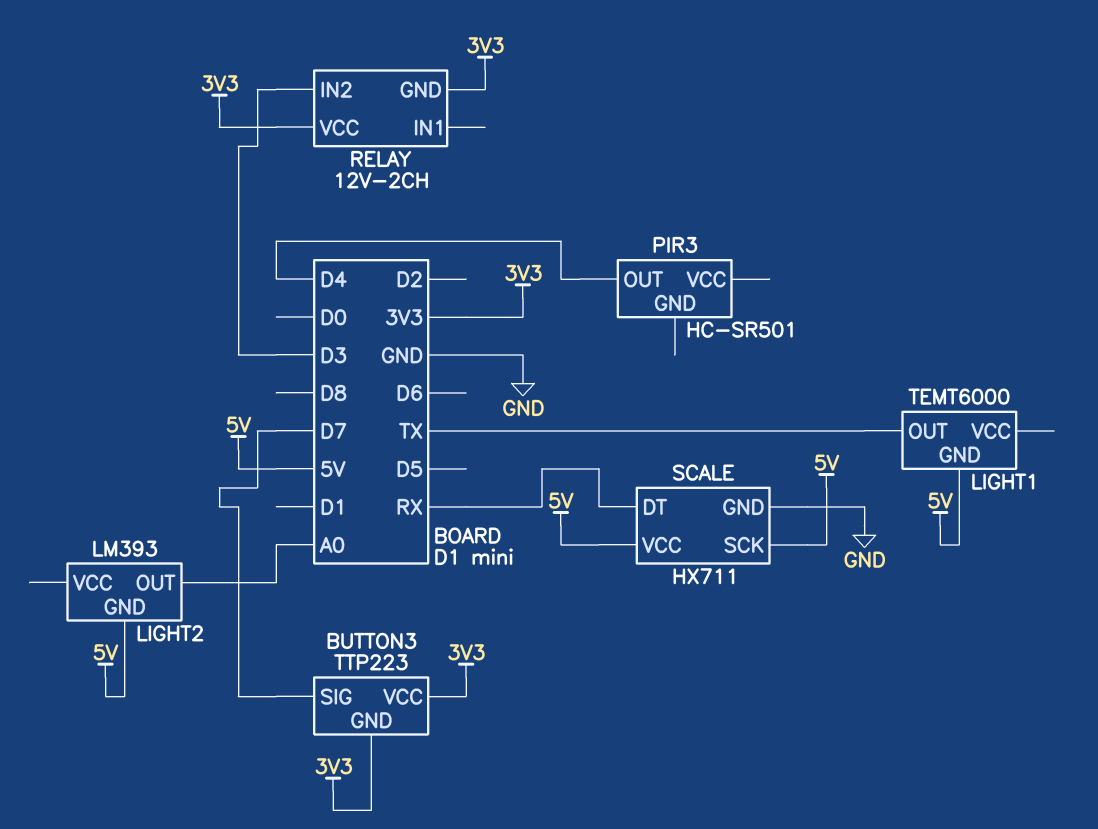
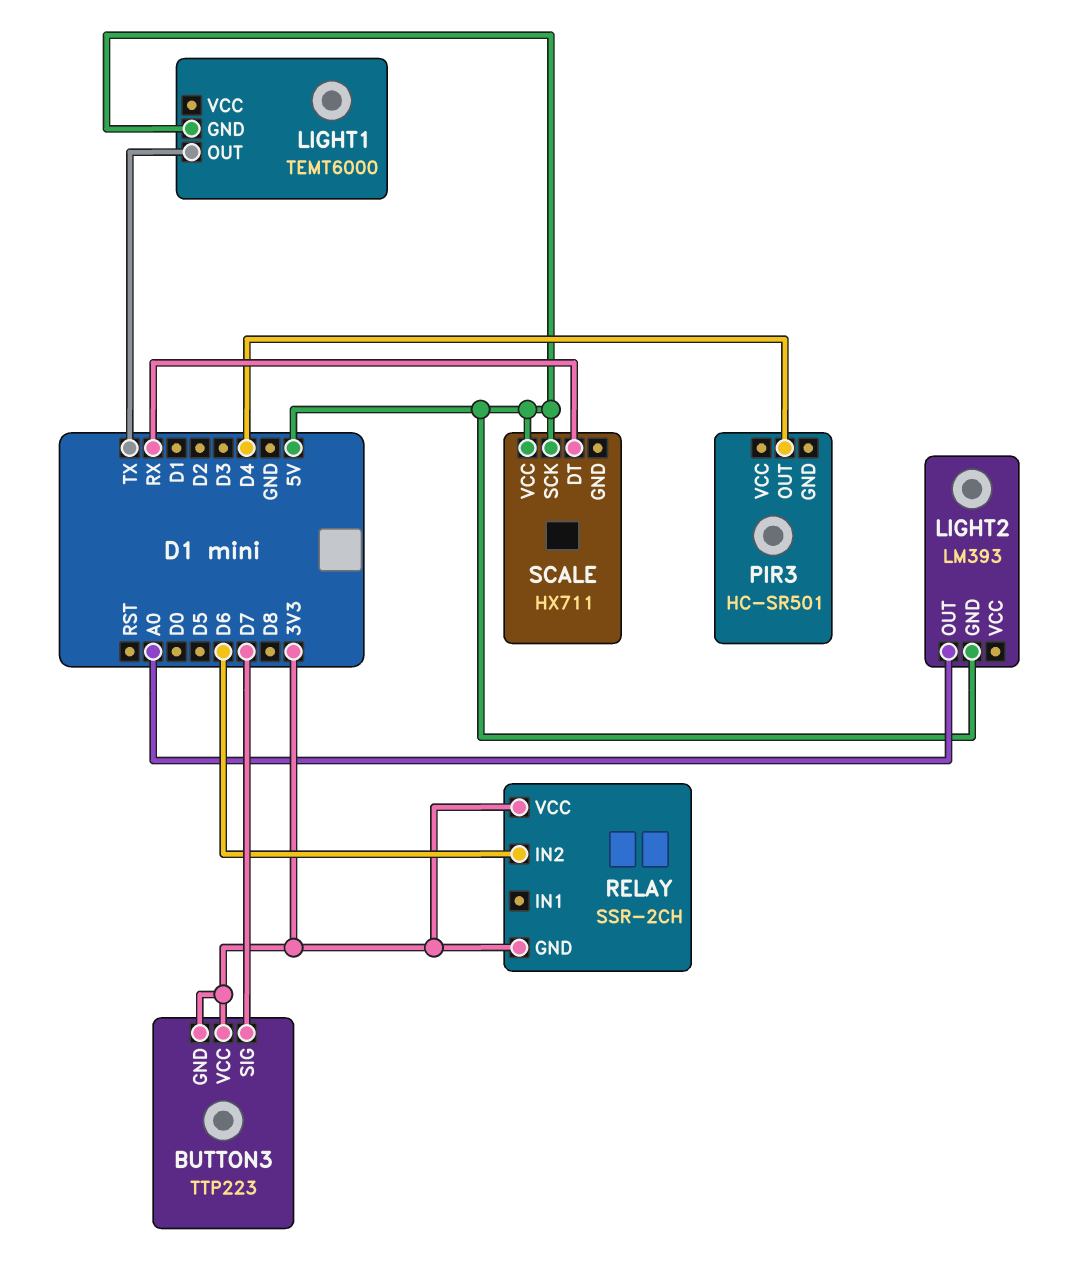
RELAY: 12V-2CH -> SSR-2CH
RELAY pin IN2: D3 -> D6
SCALE pin GND: GND -> none

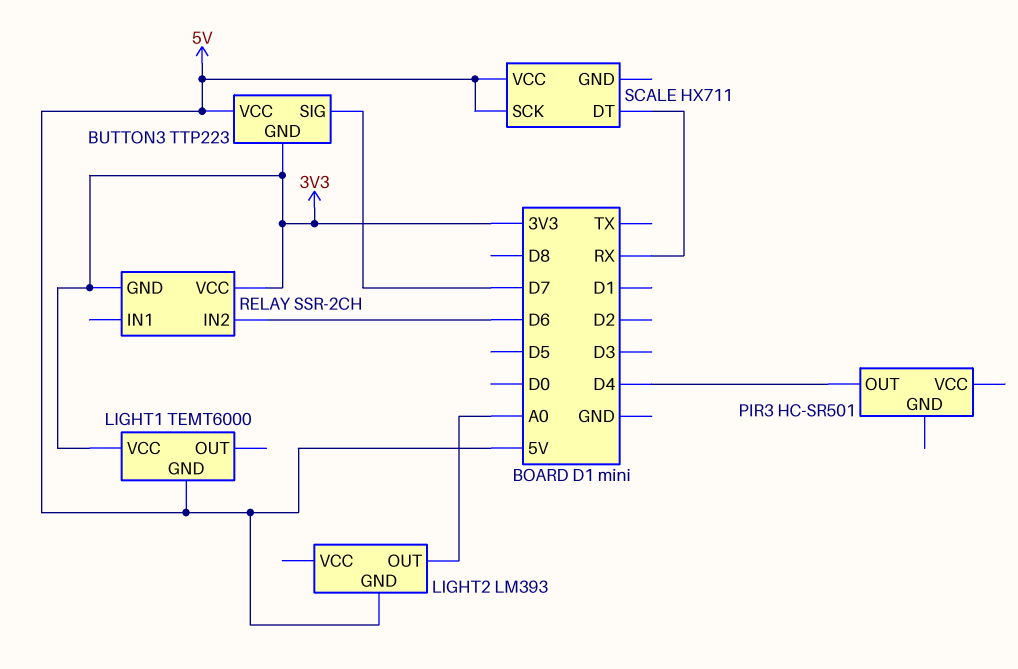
BUTTON3 pin VCC: 3V3 -> 5V
LIGHT1 pin OUT: TX -> none
LIGHT1 pin VCC: none -> 3V3

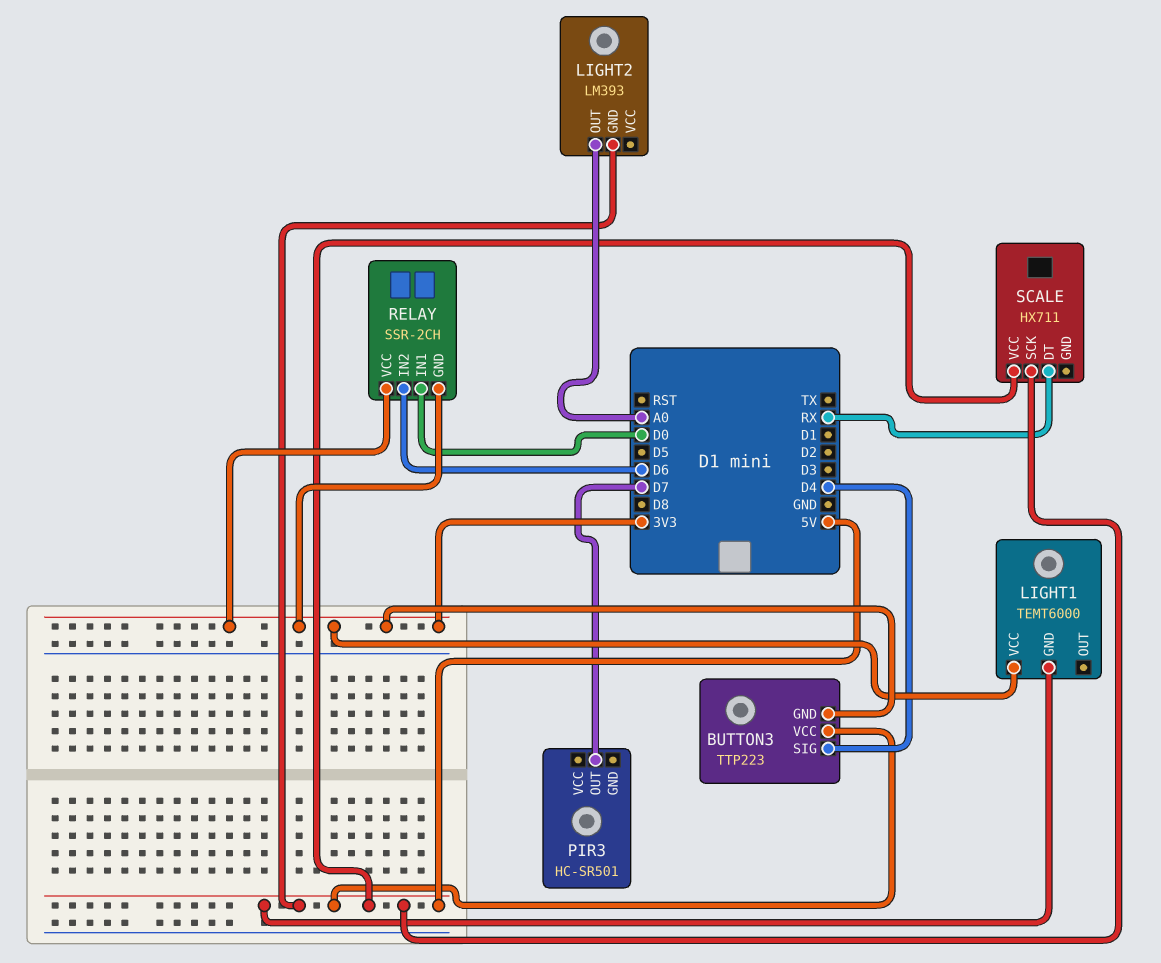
BUTTON3 pin SIG: D7 -> D4
PIR3 pin OUT: D4 -> D7
RELAY pin IN1: none -> D0

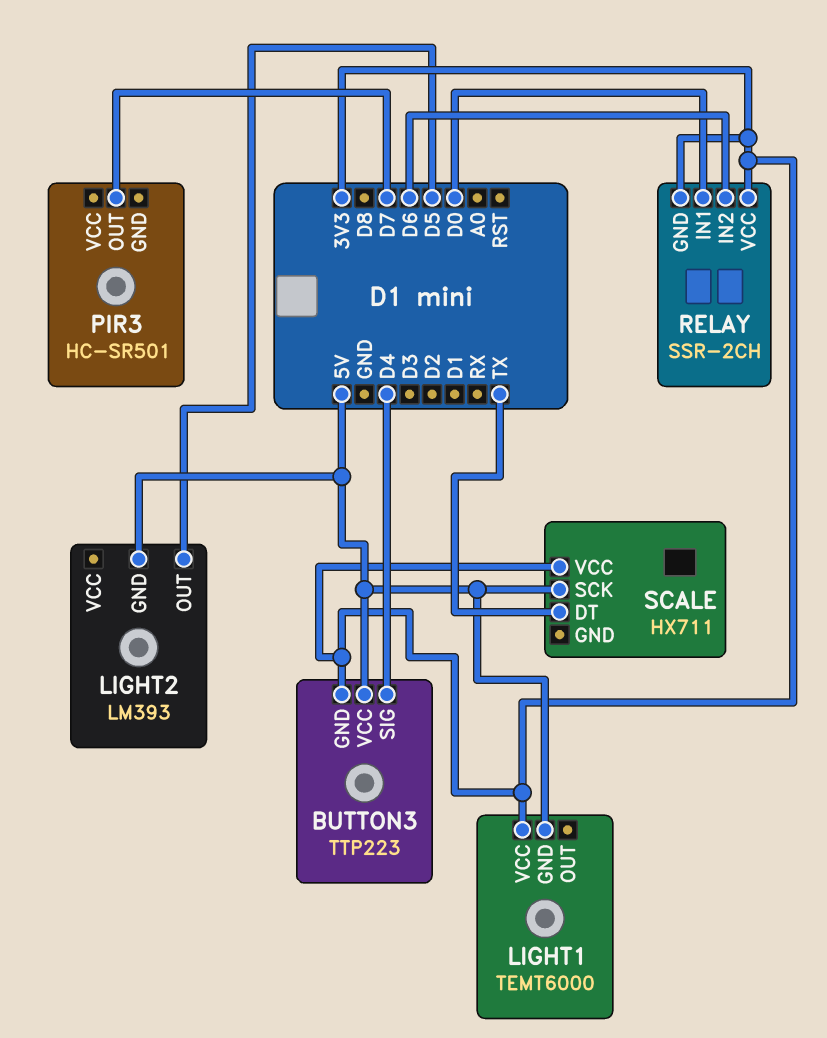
LIGHT2 pin OUT: A0 -> D5
SCALE pin DT: RX -> TX
SCALE pin VCC: 5V -> 3V3

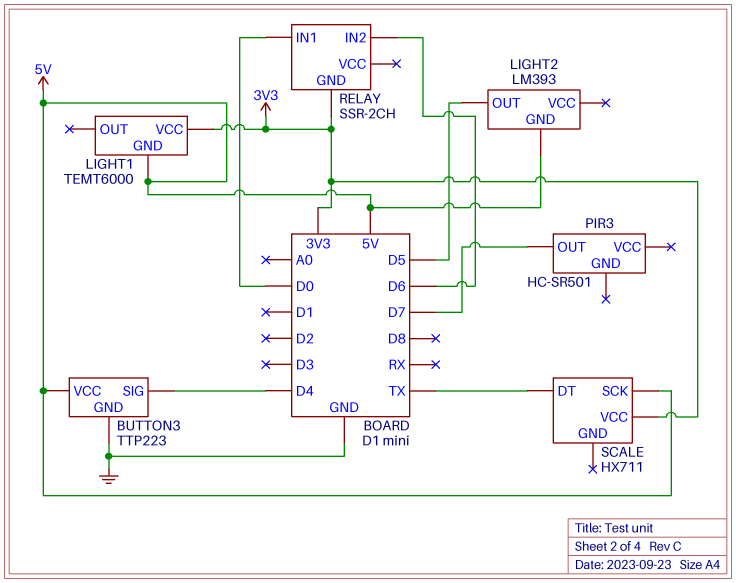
BUTTON3 pin GND: 3V3 -> GND
RELAY pin VCC: 3V3 -> none

